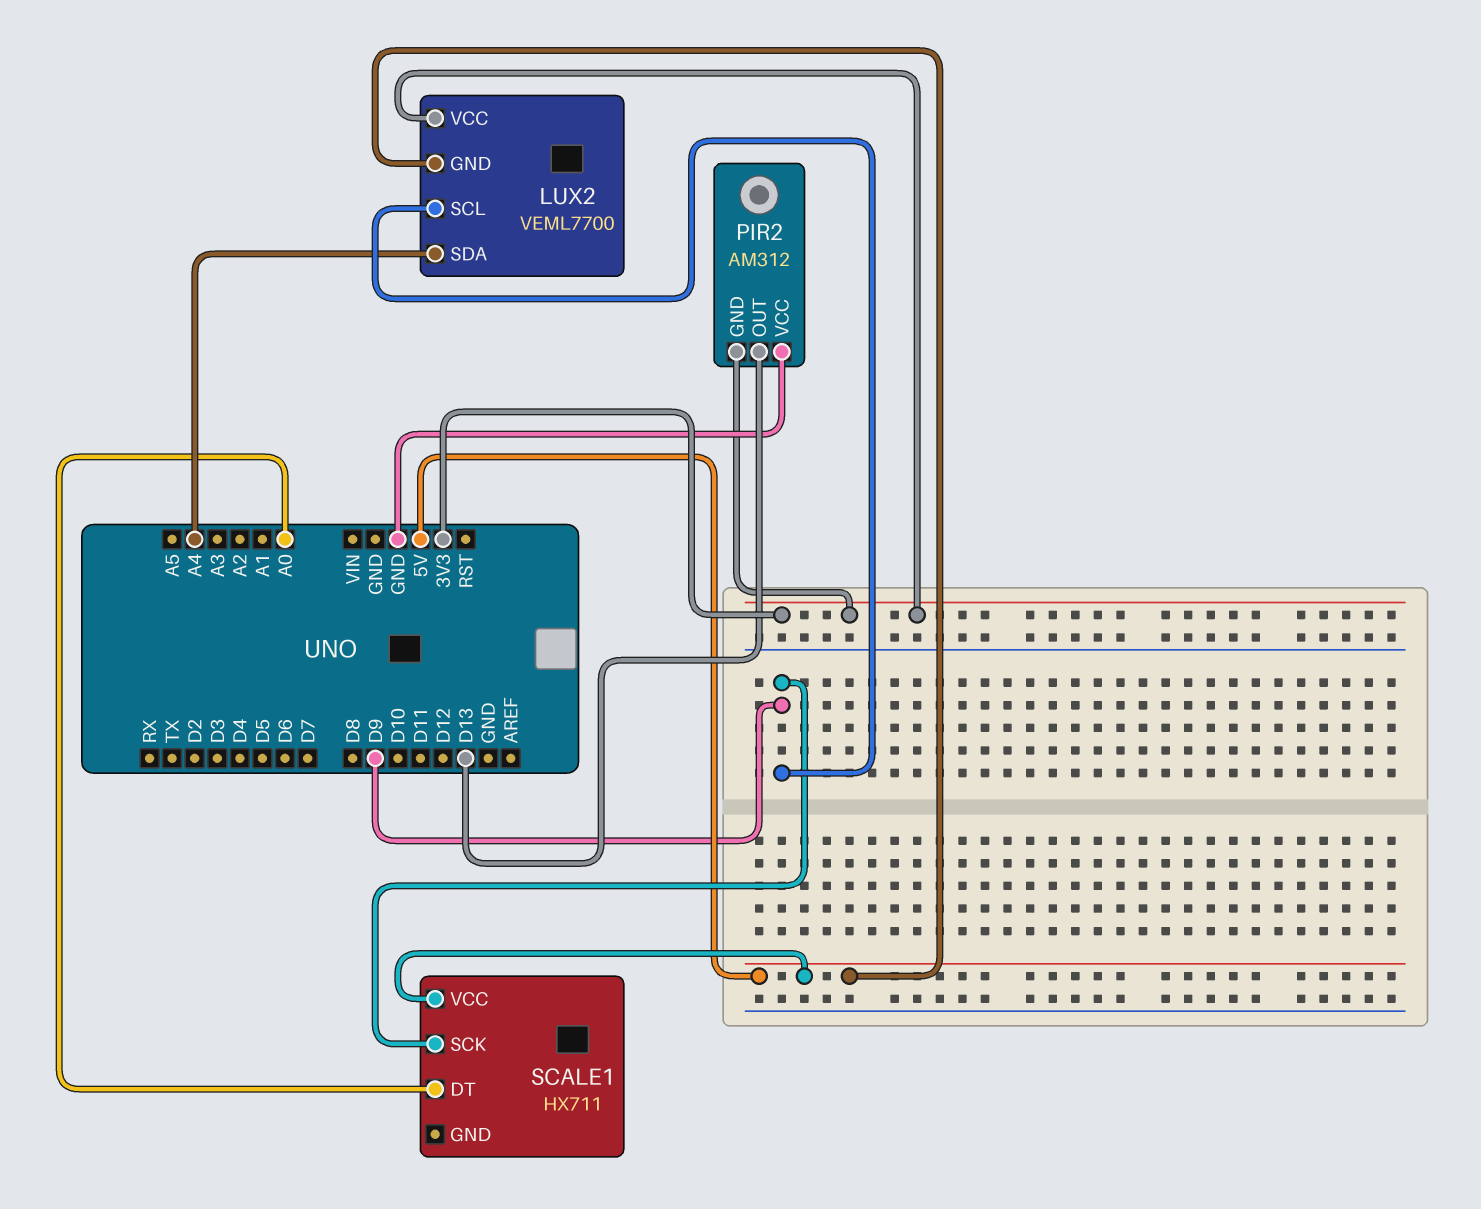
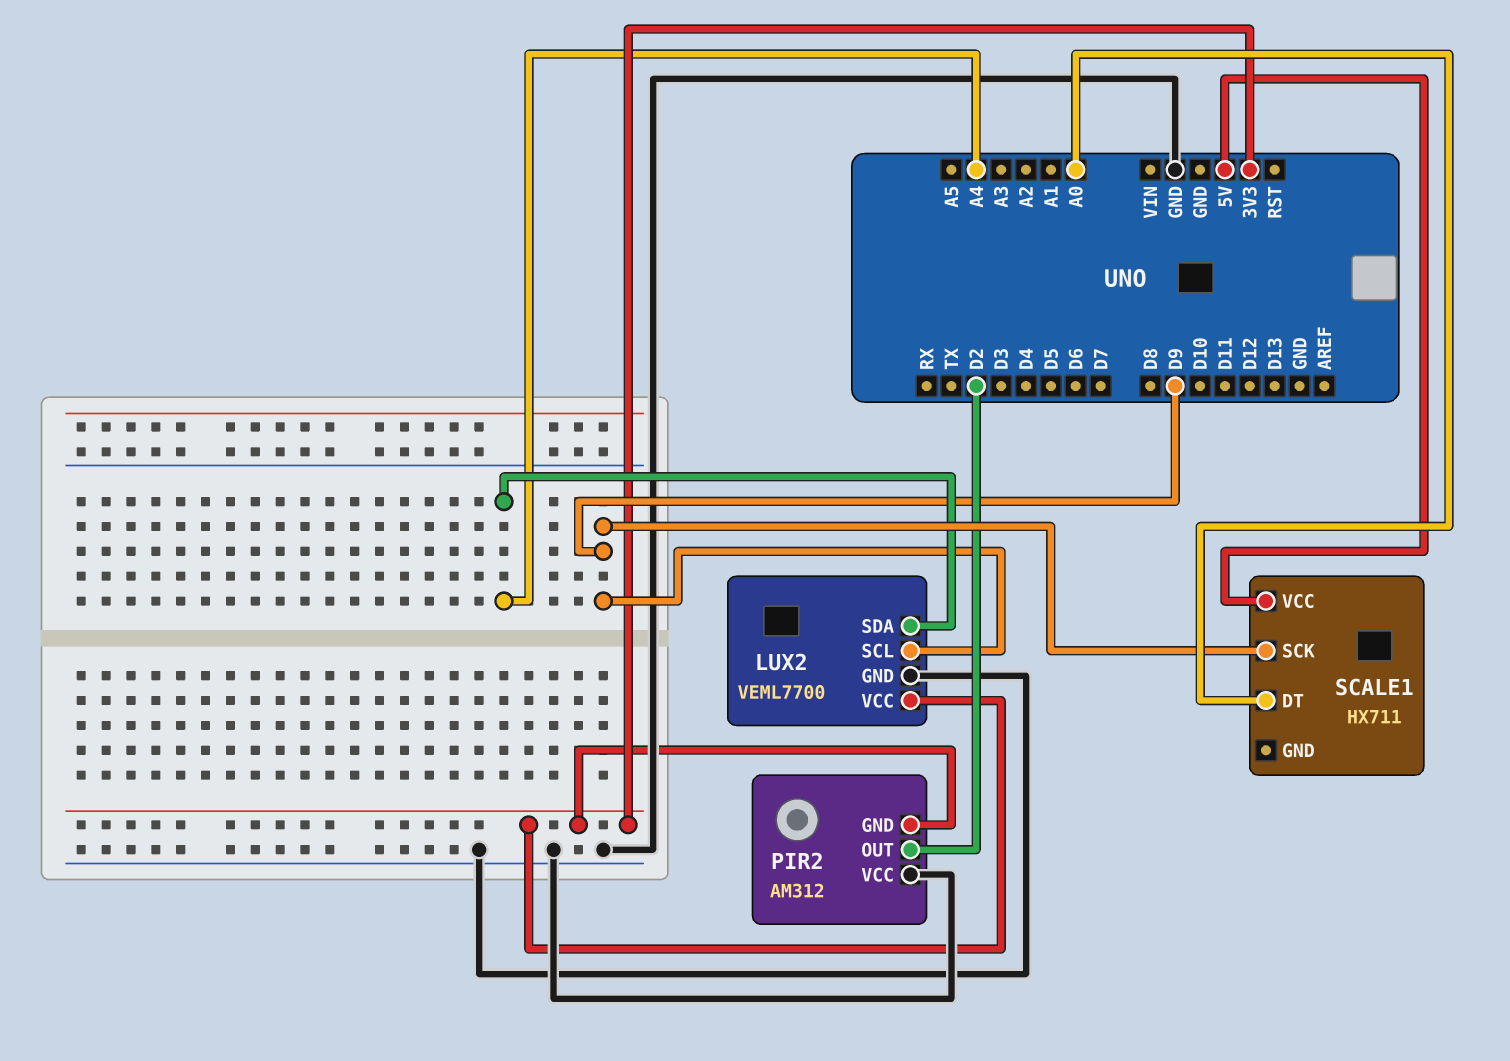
LUX2 pin GND: 5V -> GND
PIR2 pin OUT: D13 -> D2

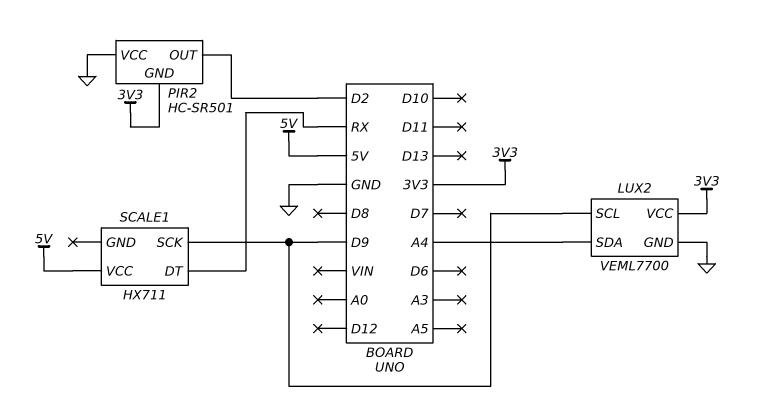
PIR2: AM312 -> HC-SR501
SCALE1 pin DT: A0 -> RX

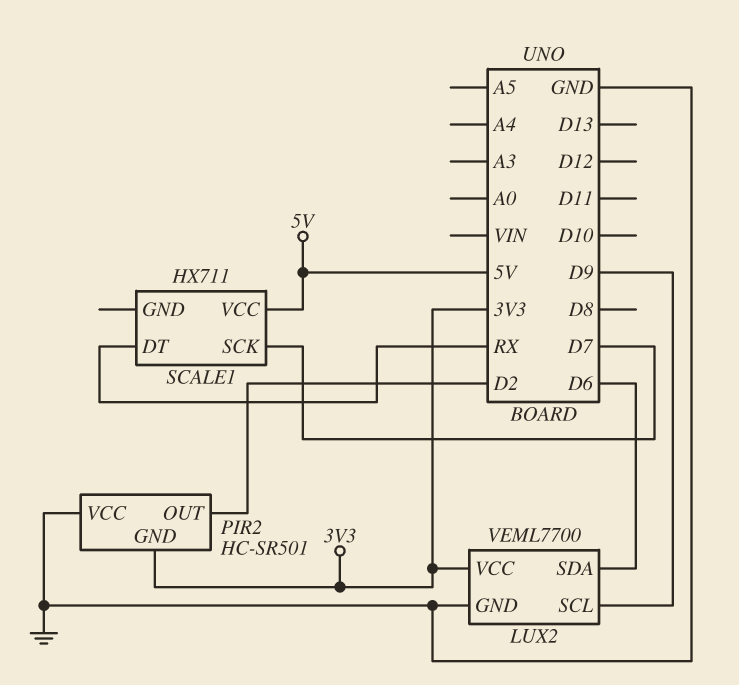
LUX2 pin SDA: A4 -> D6
SCALE1 pin SCK: D9 -> D7

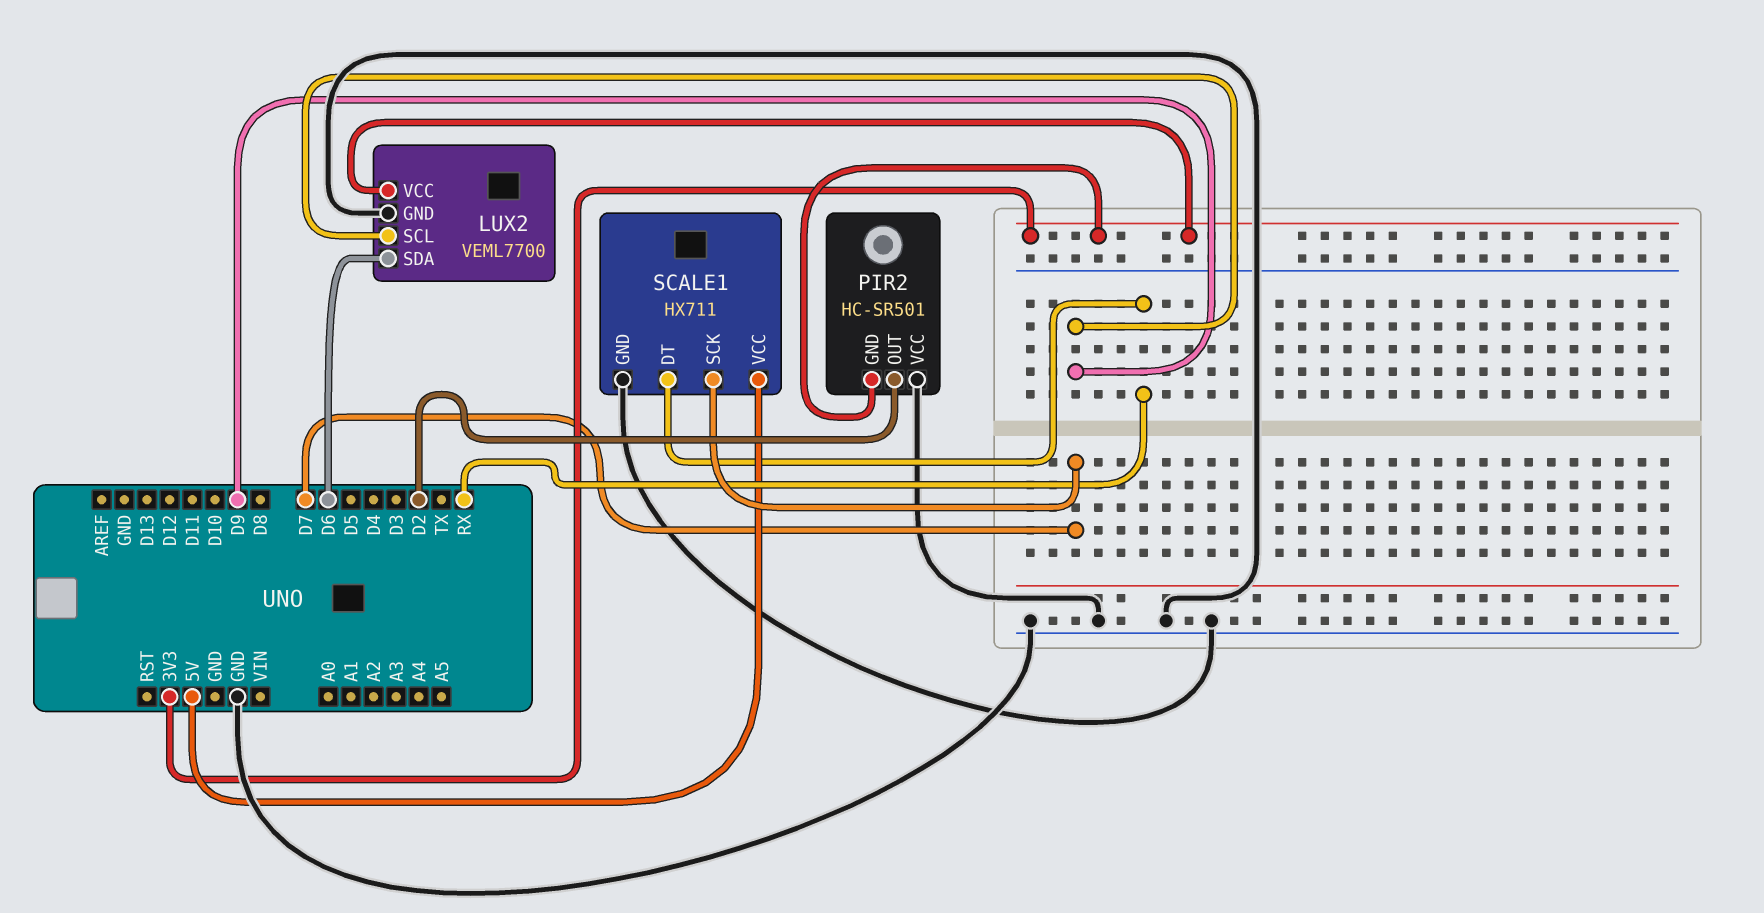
SCALE1 pin GND: none -> GND

